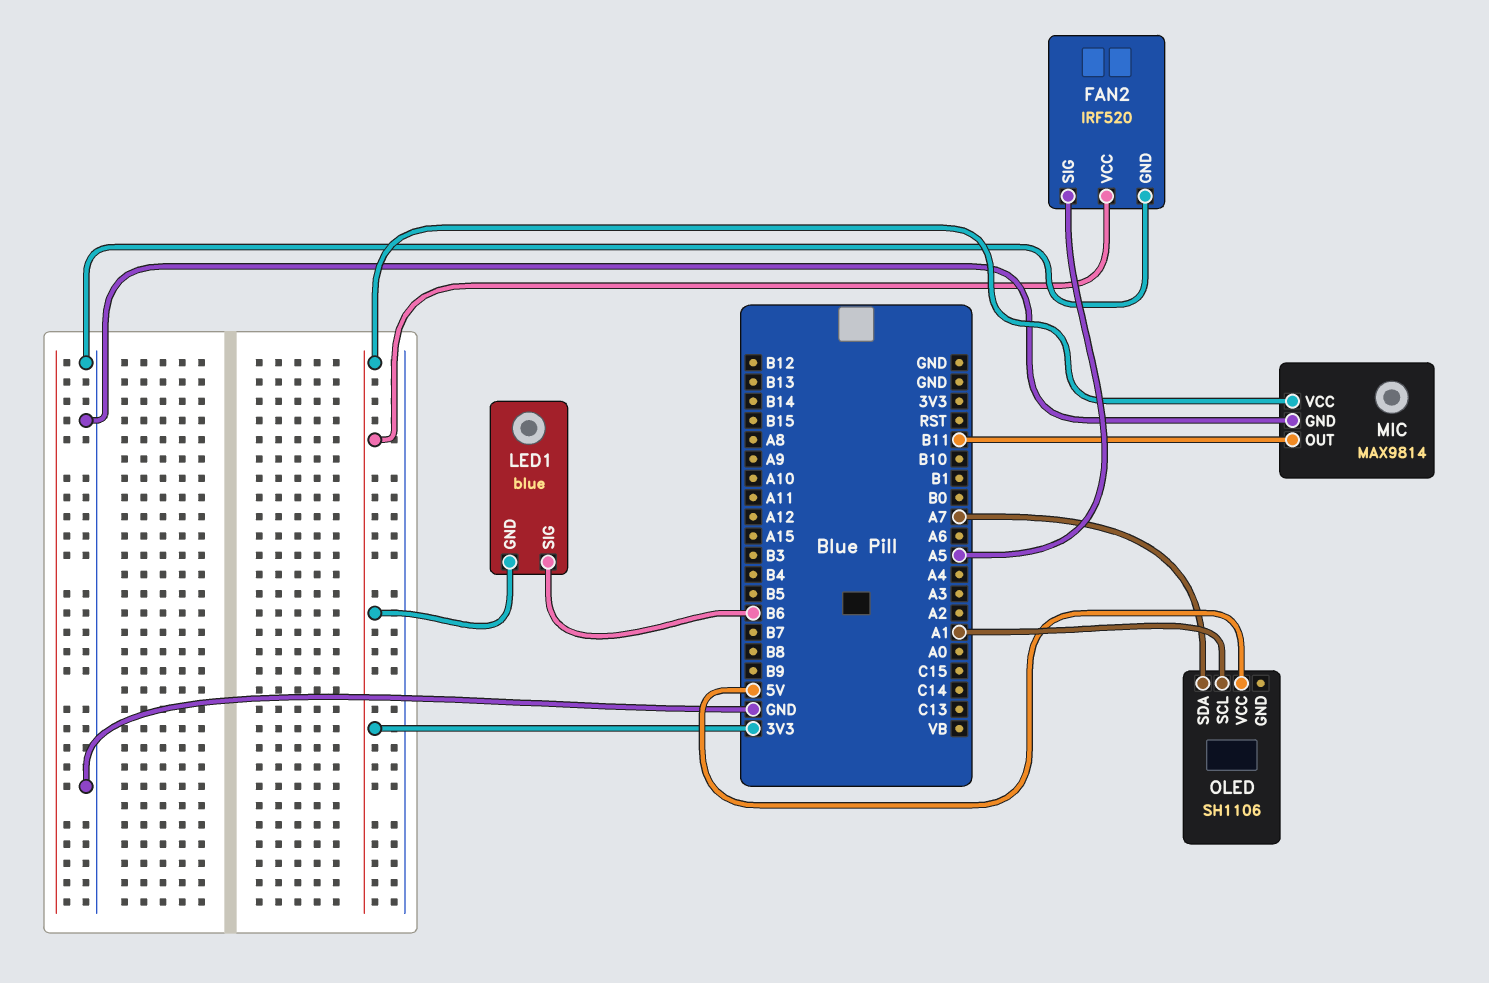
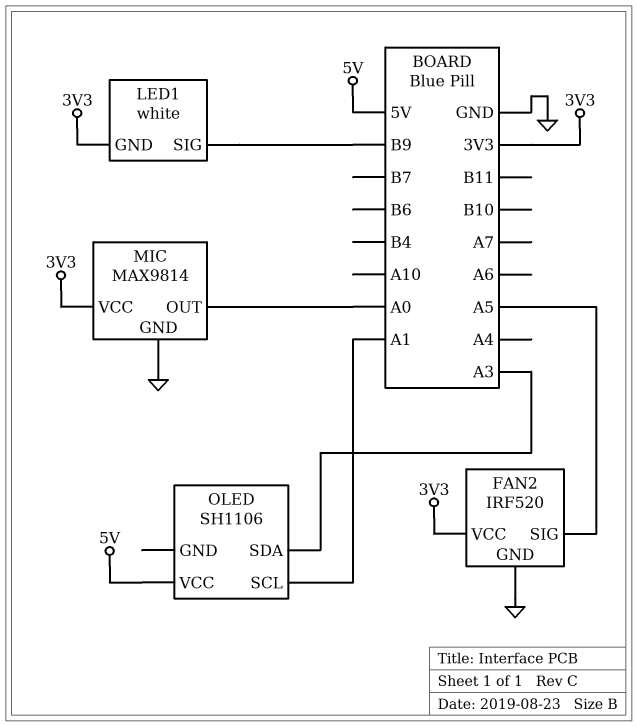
LED1: blue -> white
LED1 pin SIG: B6 -> B9
MIC pin OUT: B11 -> A0
OLED pin SDA: A7 -> A3

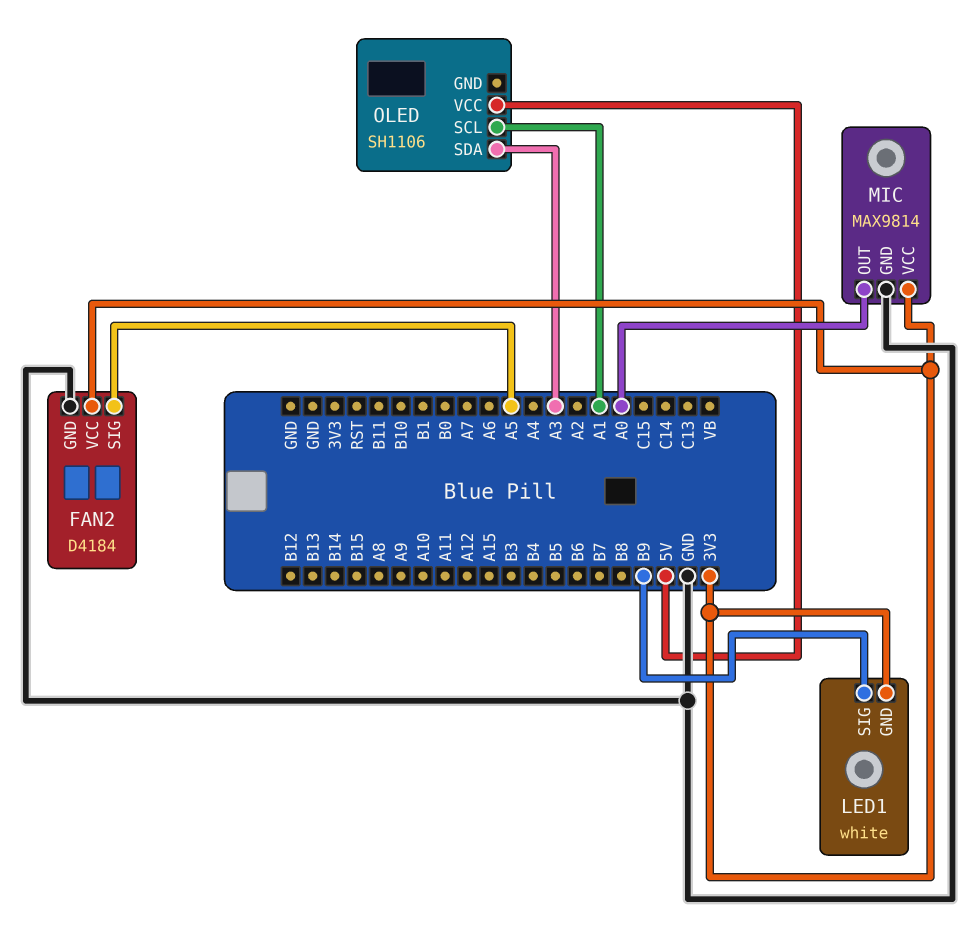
FAN2: IRF520 -> D4184

